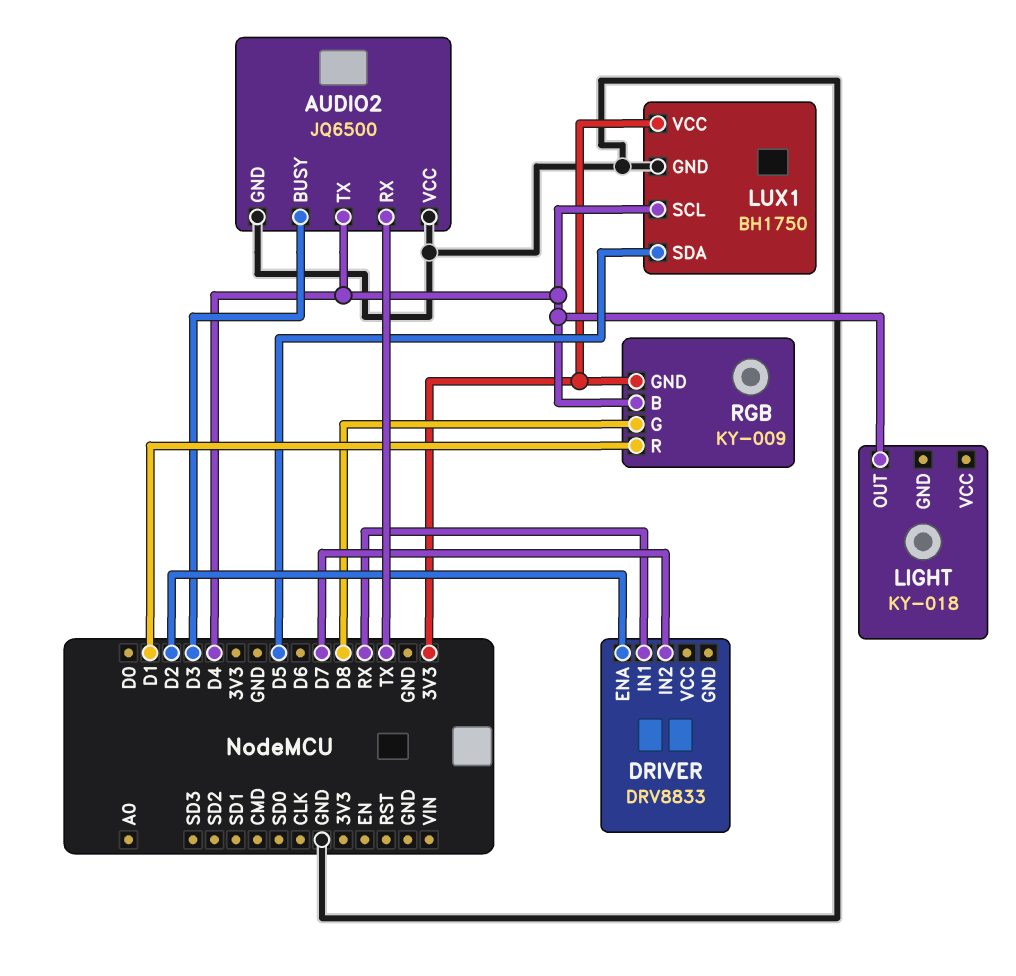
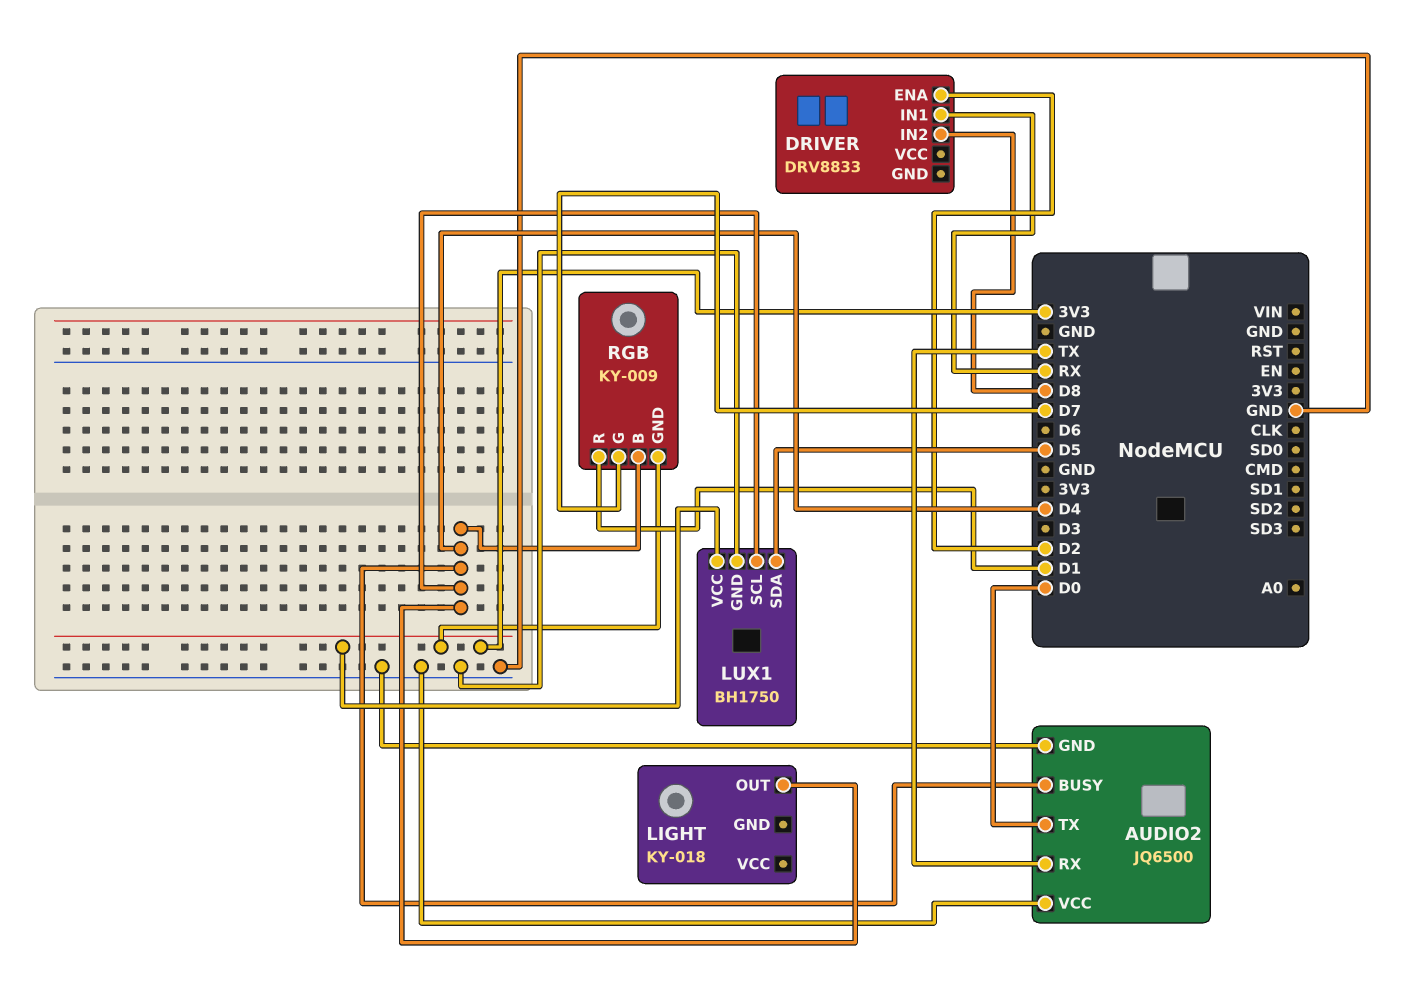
AUDIO2 pin BUSY: D3 -> D4
AUDIO2 pin TX: D4 -> D0
DRIVER pin IN2: D7 -> D8
RGB pin G: D8 -> D7

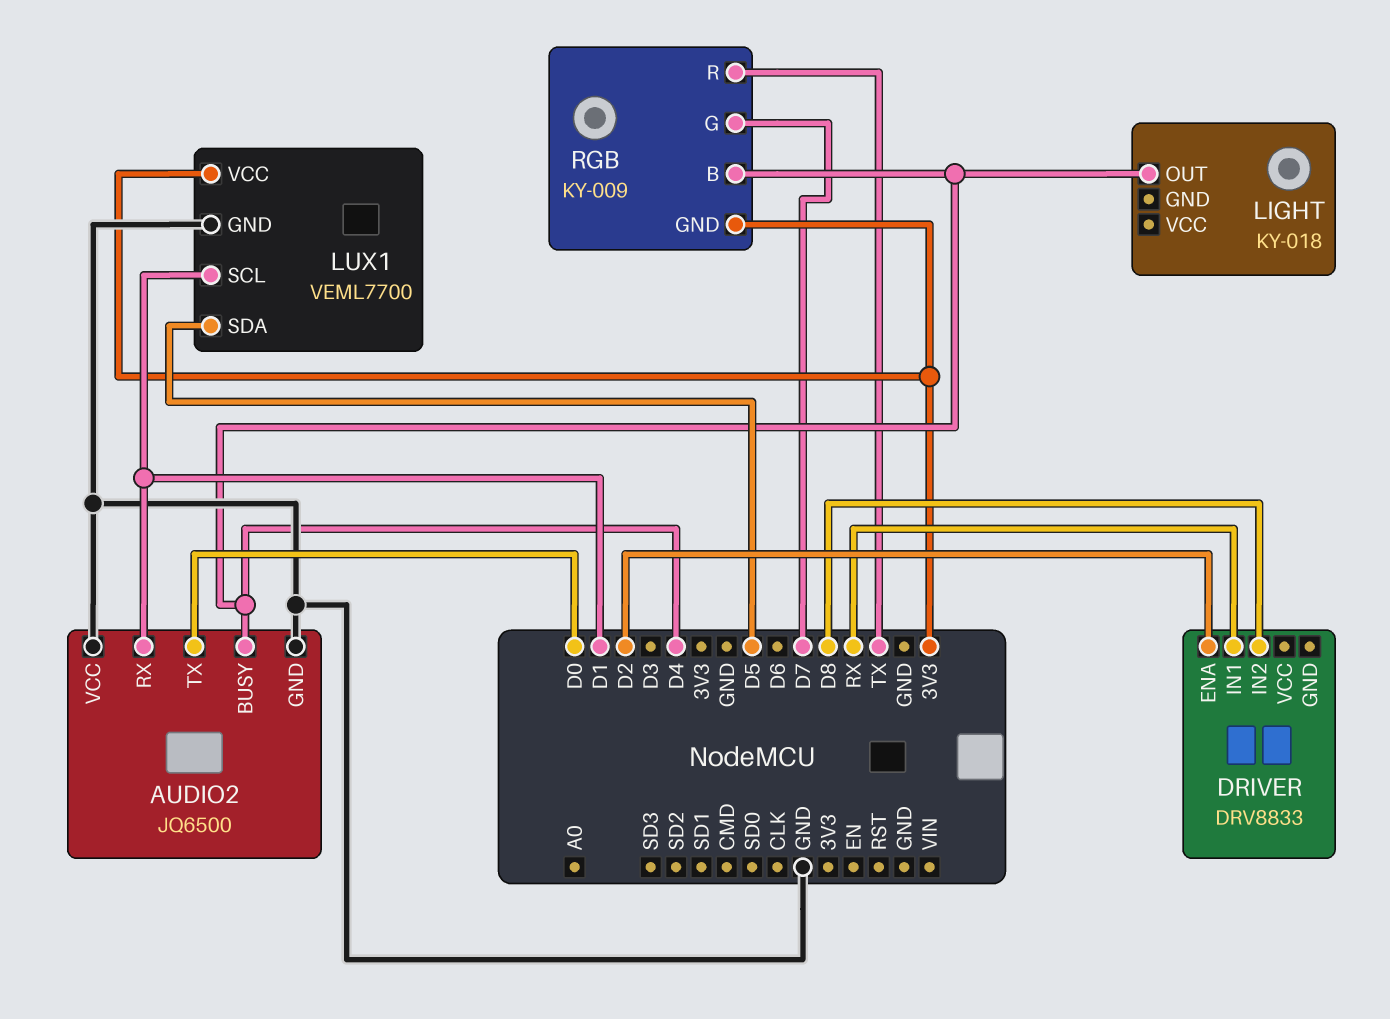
AUDIO2 pin RX: TX -> D1
LUX1: BH1750 -> VEML7700
LUX1 pin SCL: D4 -> D1
RGB pin R: D1 -> TX

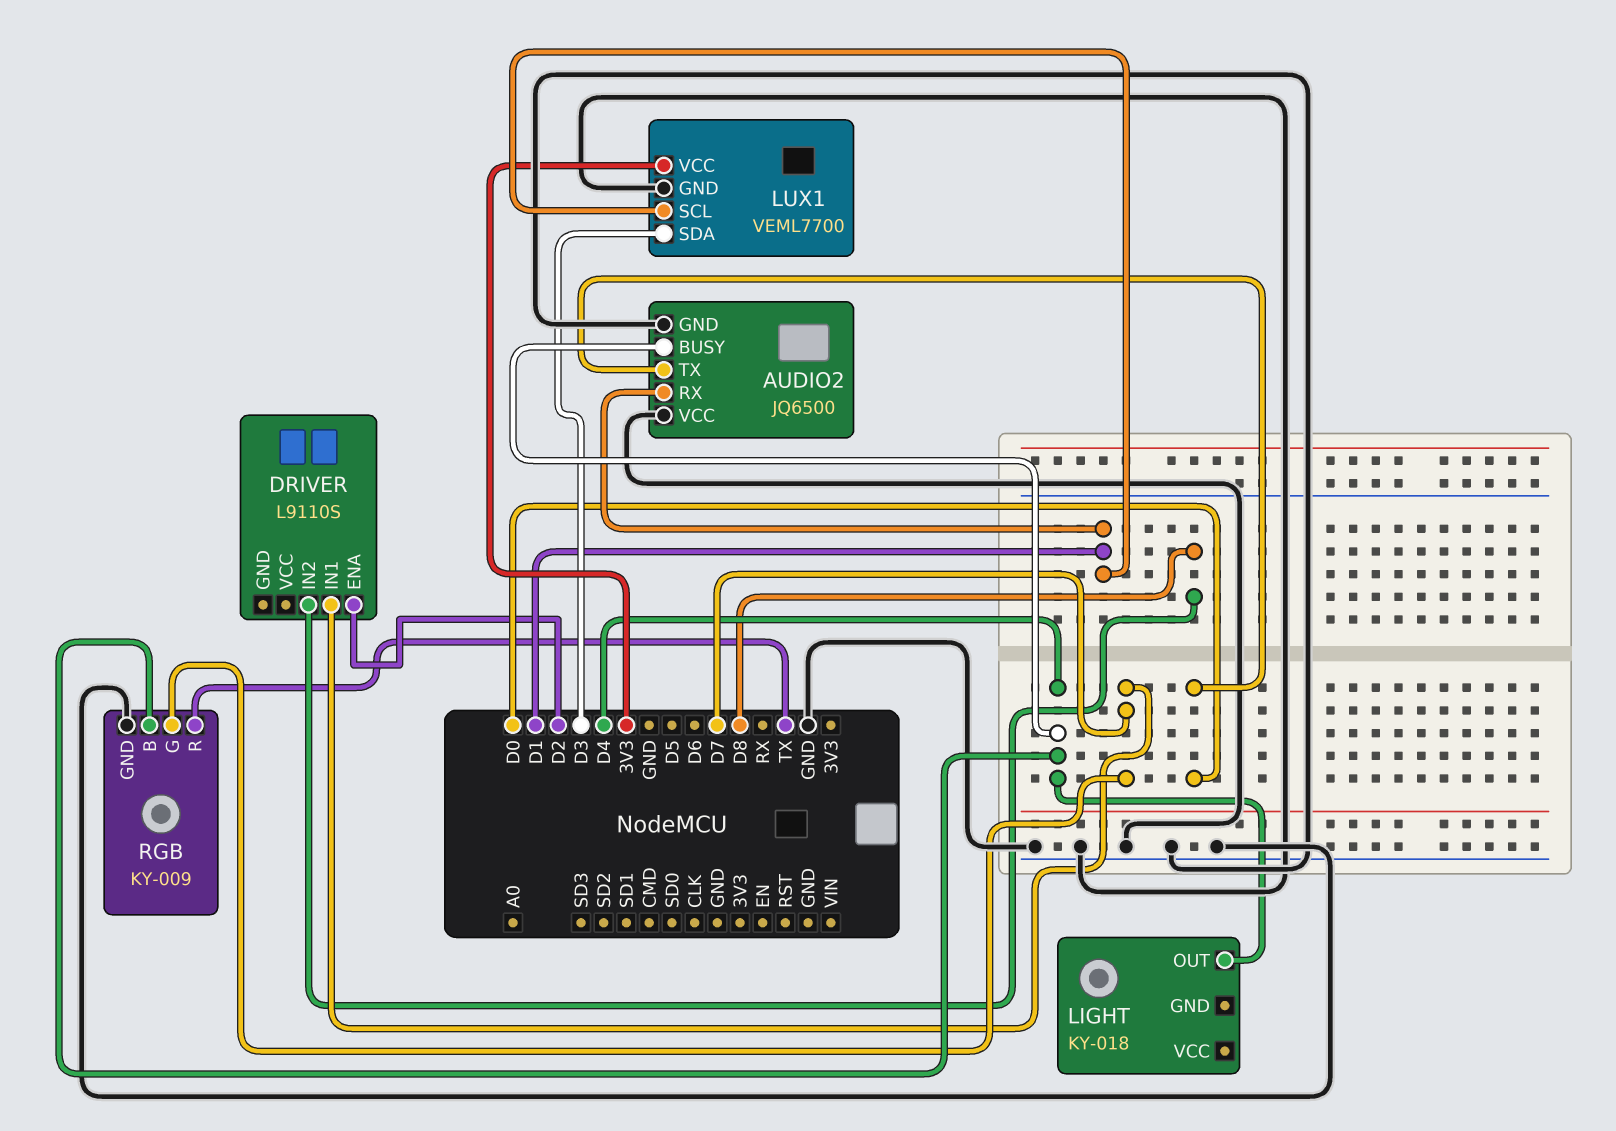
DRIVER: DRV8833 -> L9110S
DRIVER pin IN1: RX -> D7
LUX1 pin SDA: D5 -> D3
RGB pin GND: 3V3 -> GND

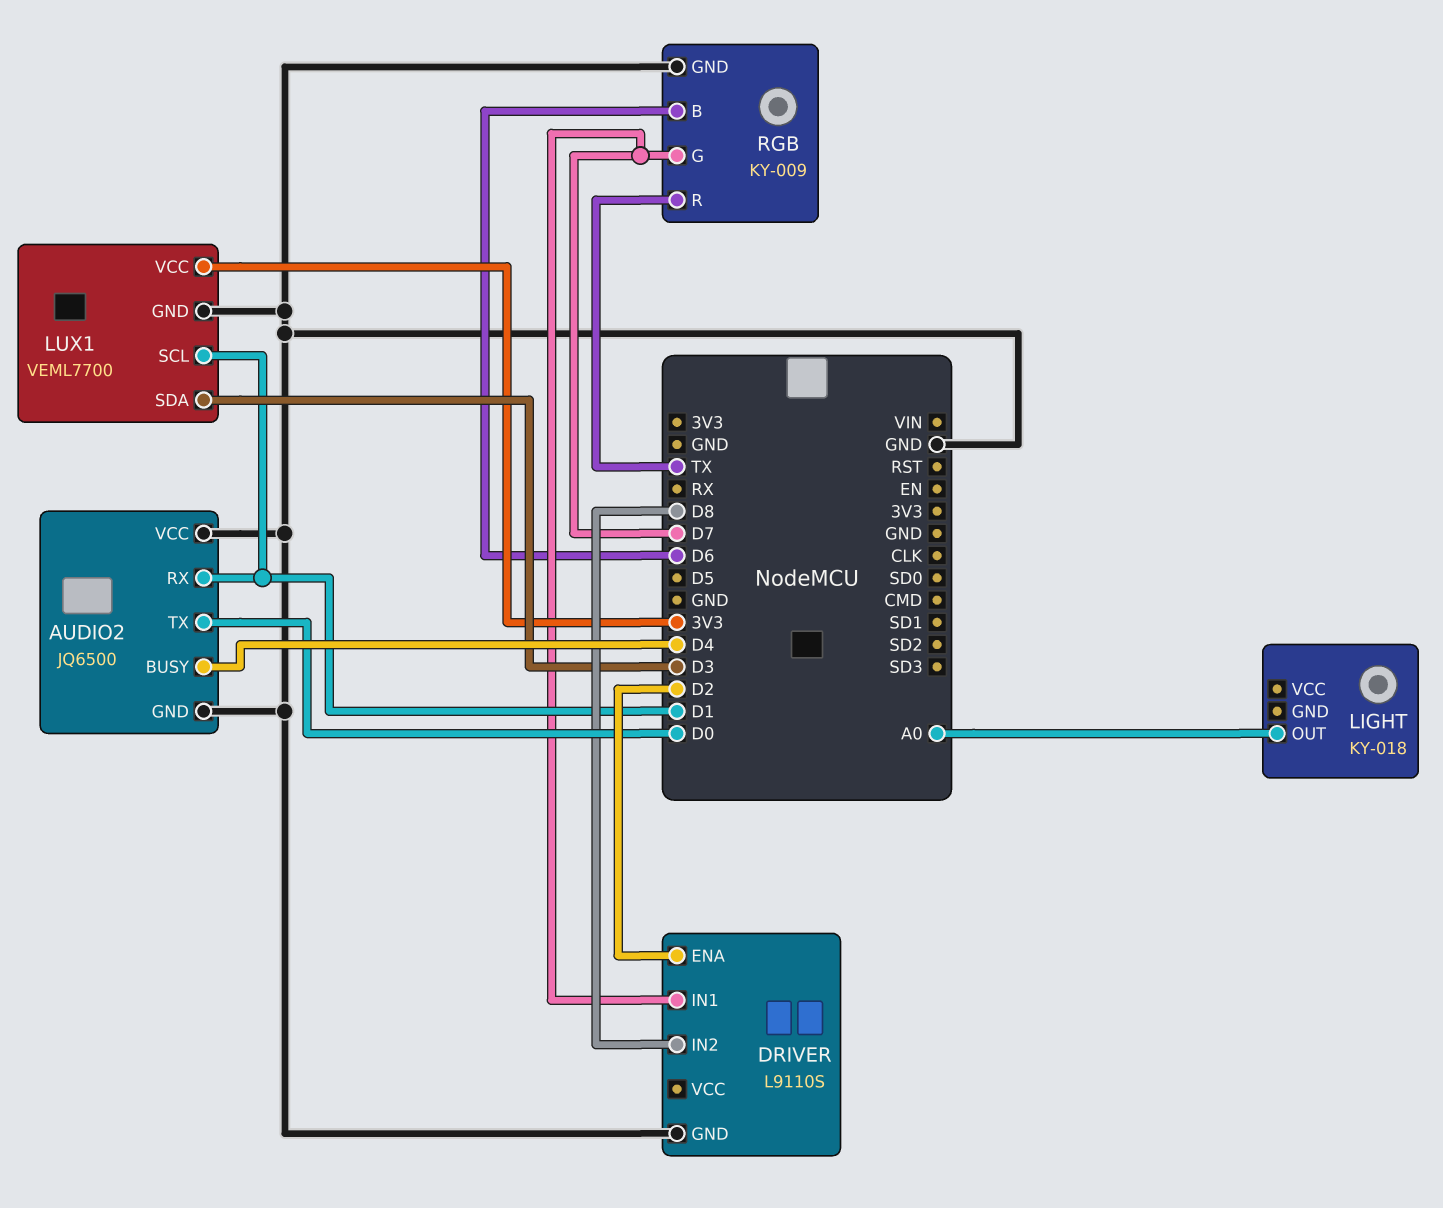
DRIVER pin GND: none -> GND
LIGHT pin OUT: D4 -> A0
RGB pin B: D4 -> D6

